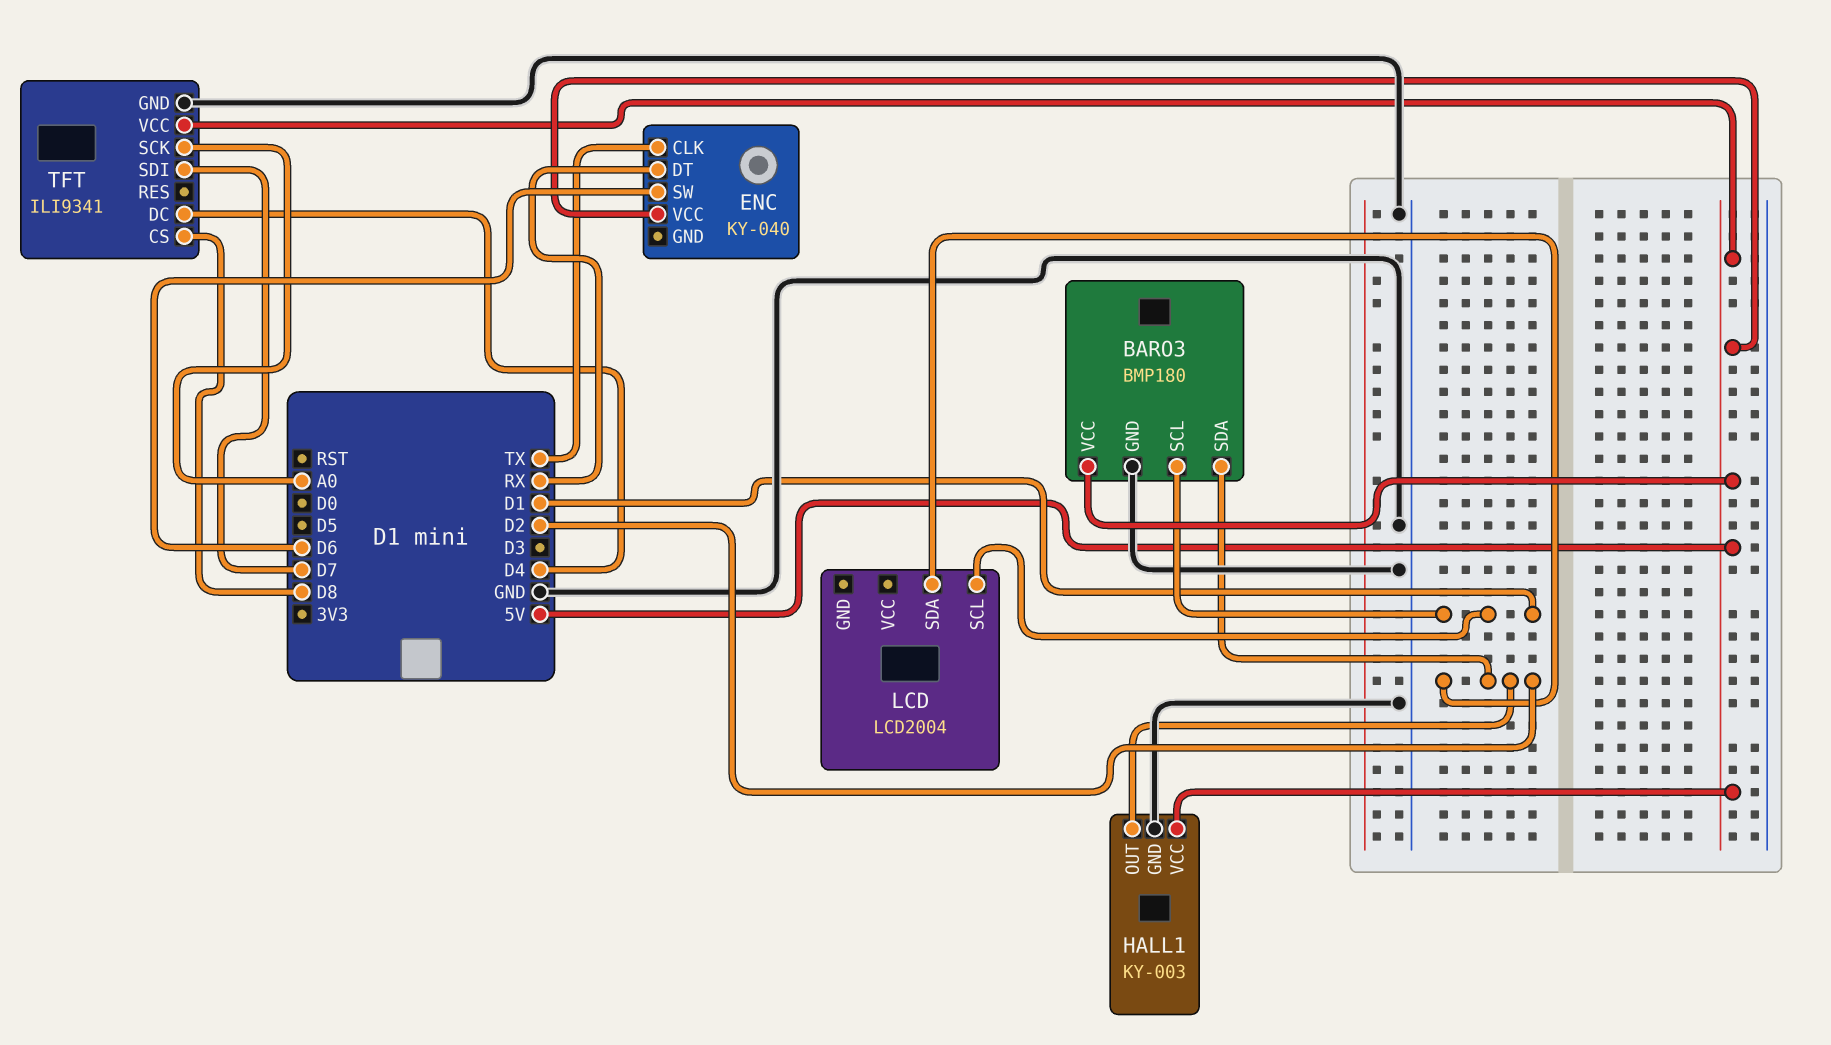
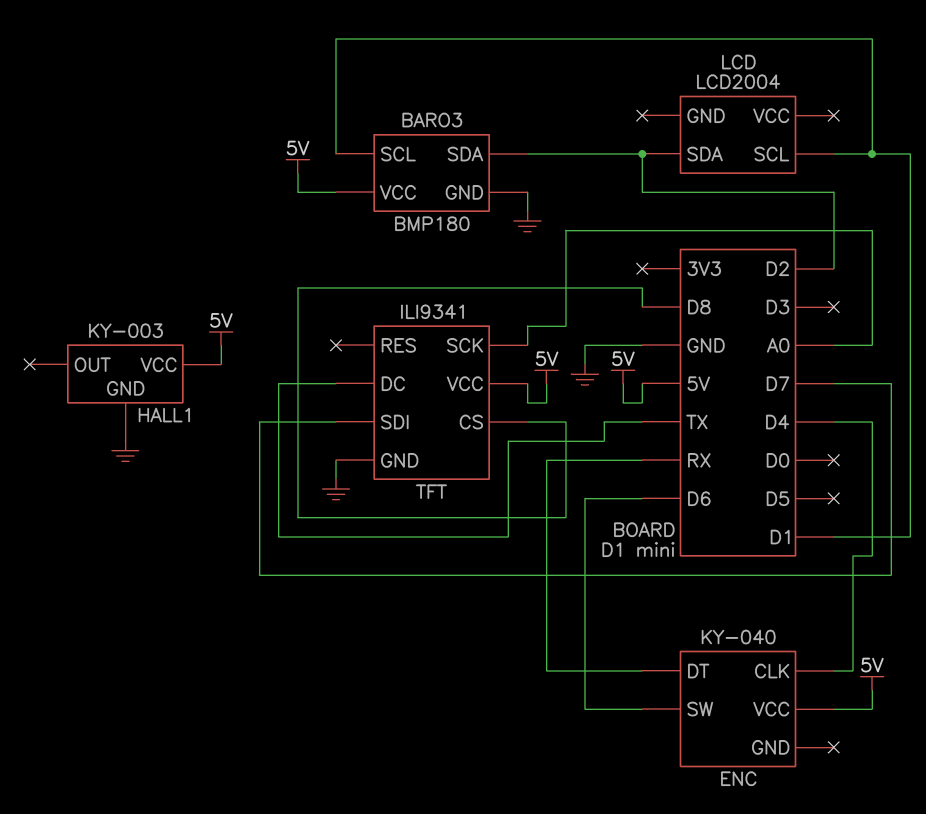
ENC pin CLK: TX -> D4
HALL1 pin OUT: D2 -> none
TFT pin DC: D4 -> TX

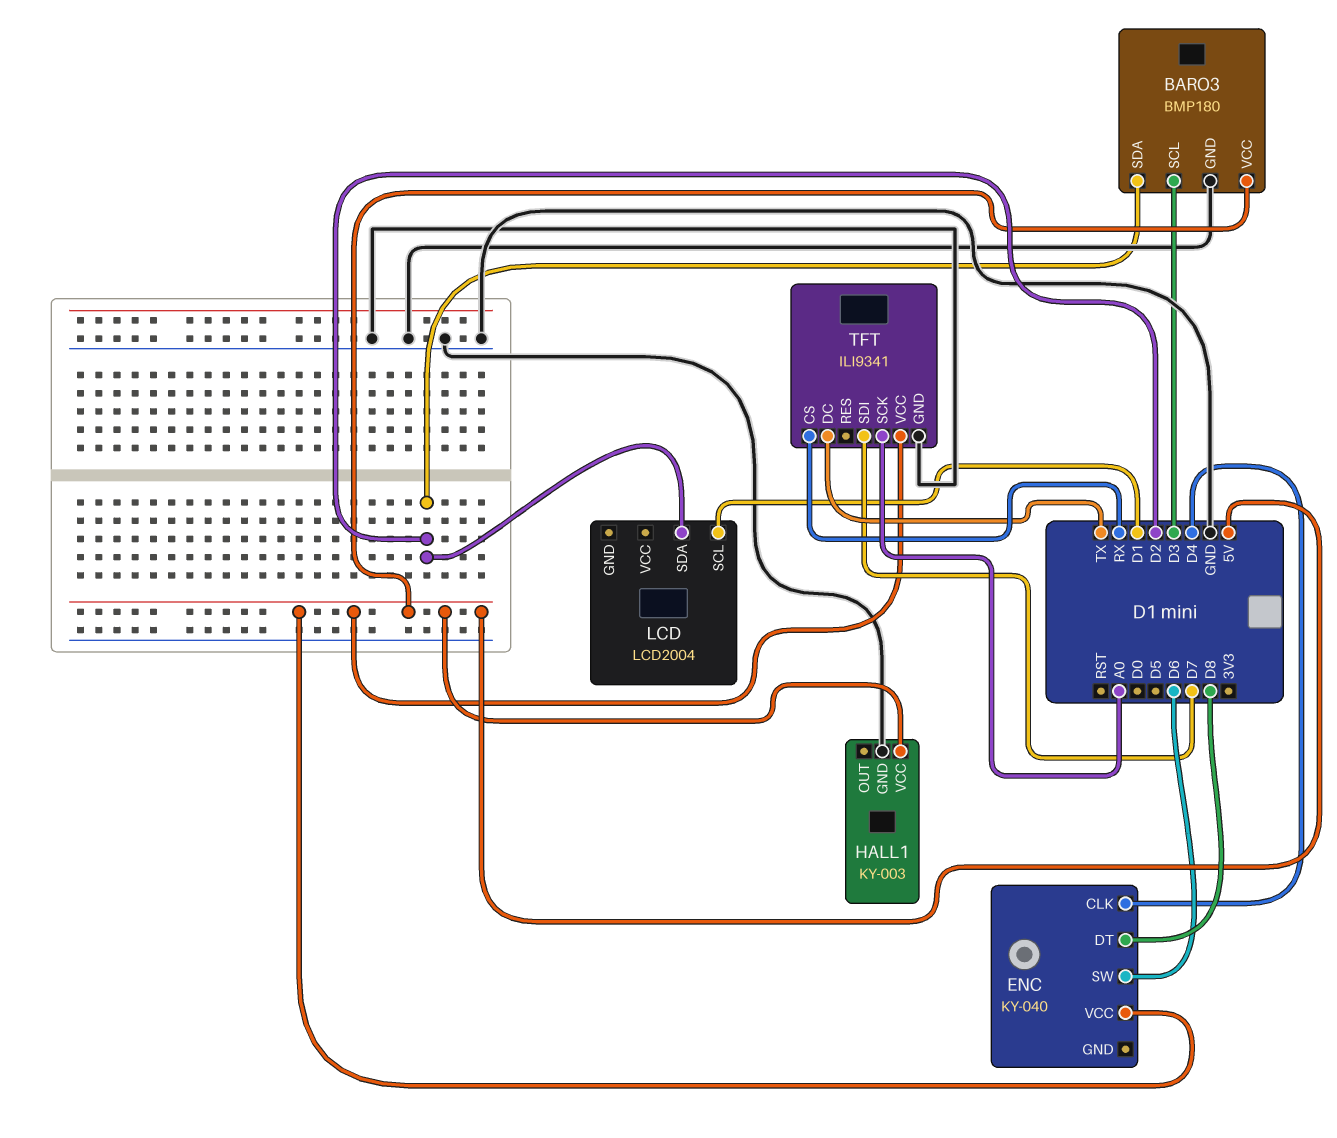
BARO3 pin SCL: D1 -> D3
ENC pin DT: RX -> D8
TFT pin CS: D8 -> RX

